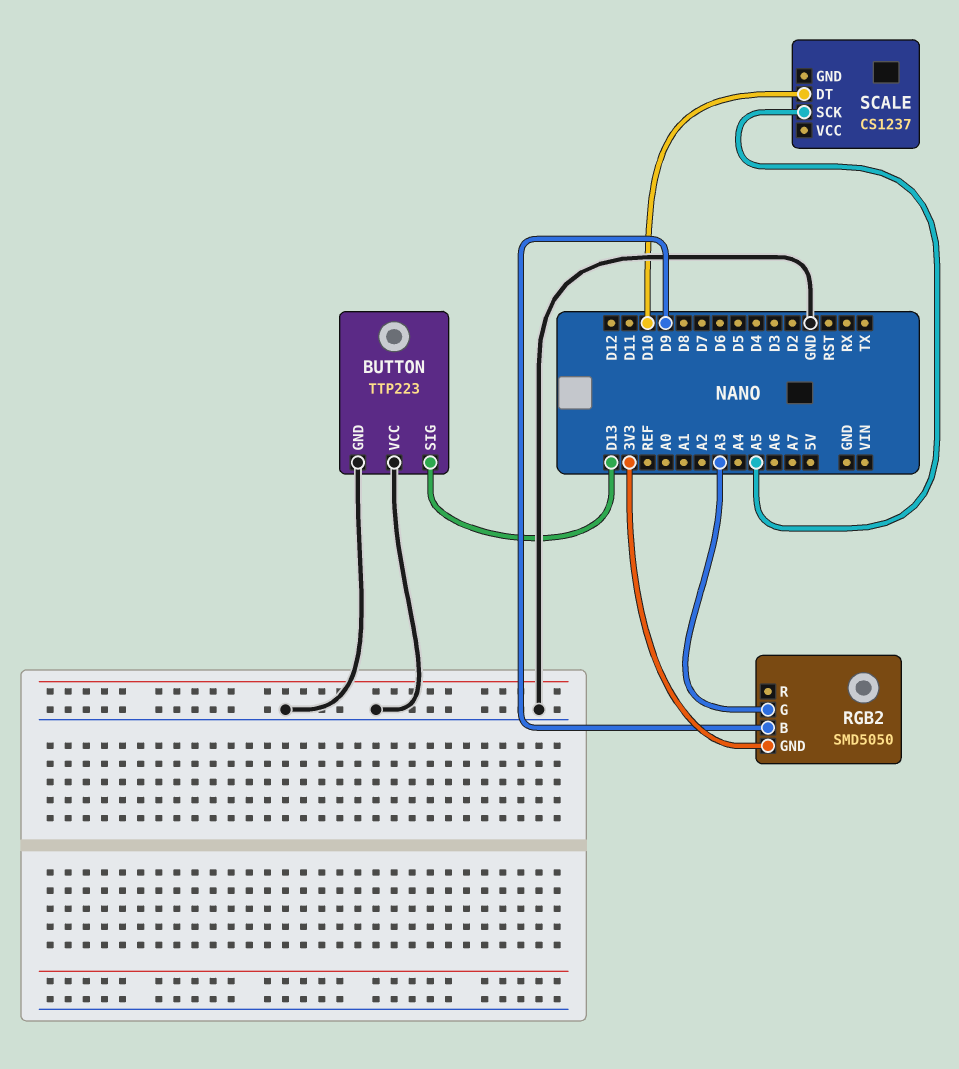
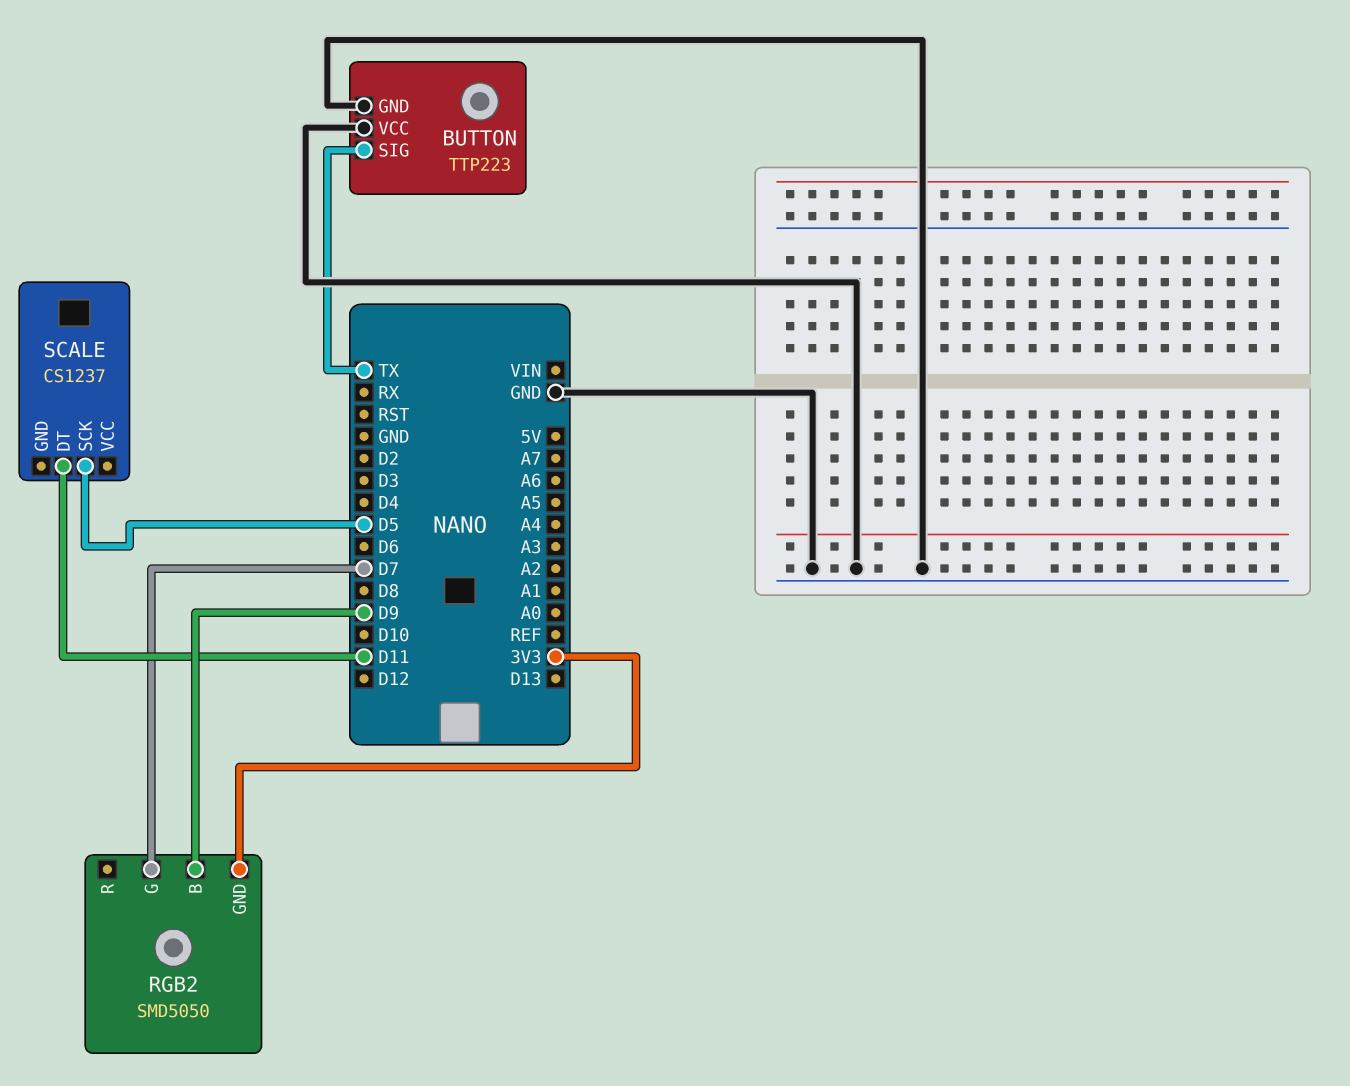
BUTTON pin SIG: D13 -> TX
RGB2 pin G: A3 -> D7
SCALE pin DT: D10 -> D11
SCALE pin SCK: A5 -> D5

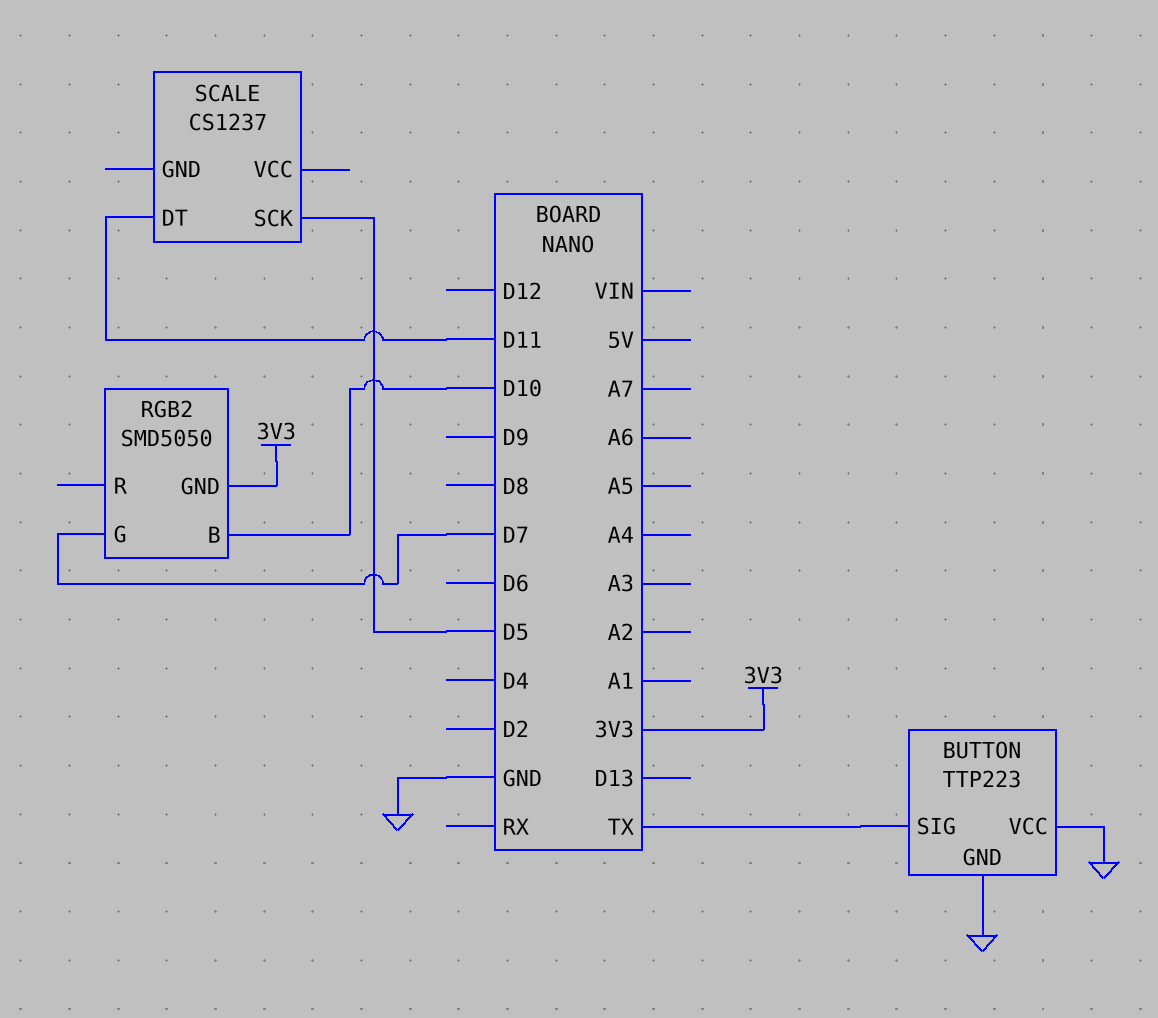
RGB2 pin B: D9 -> D10

